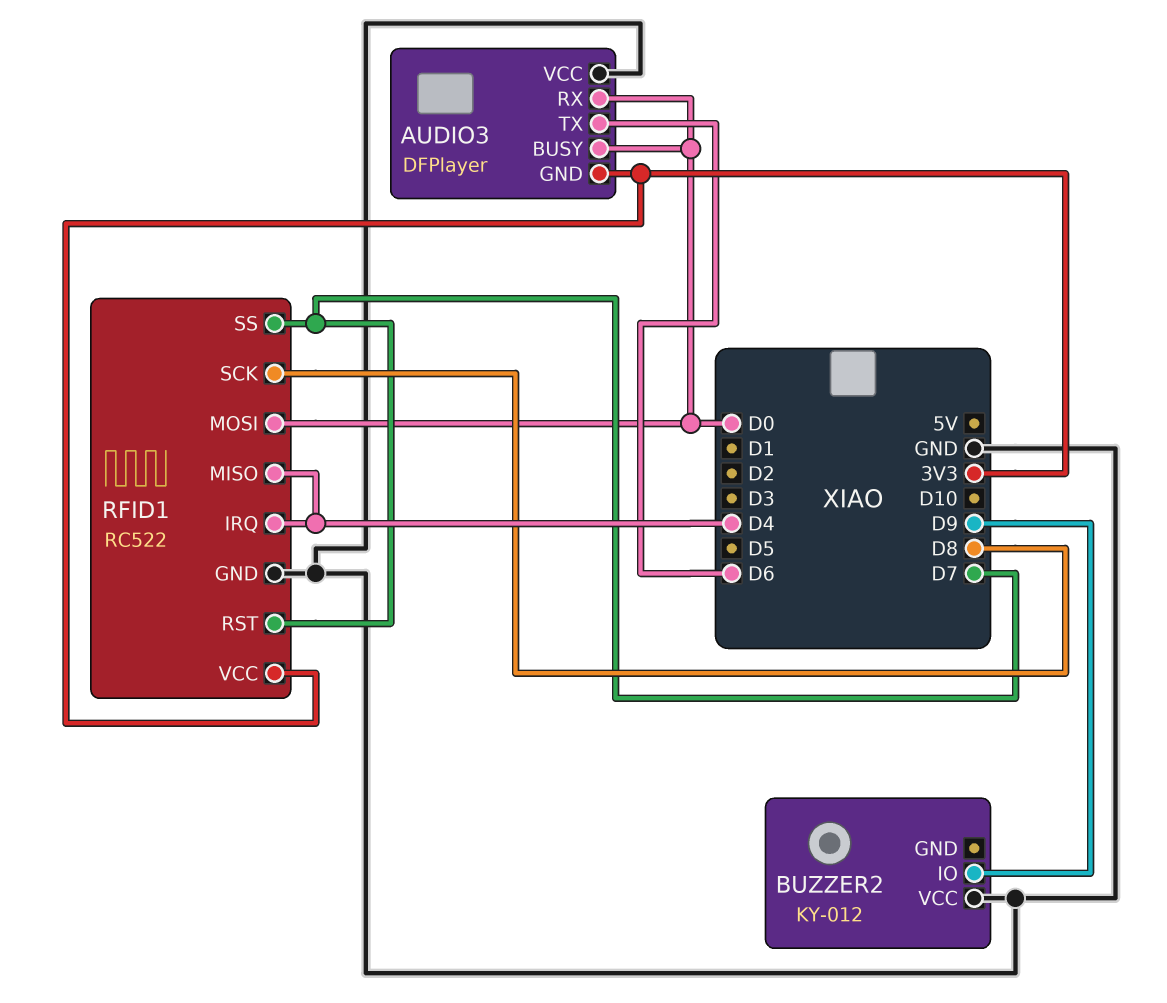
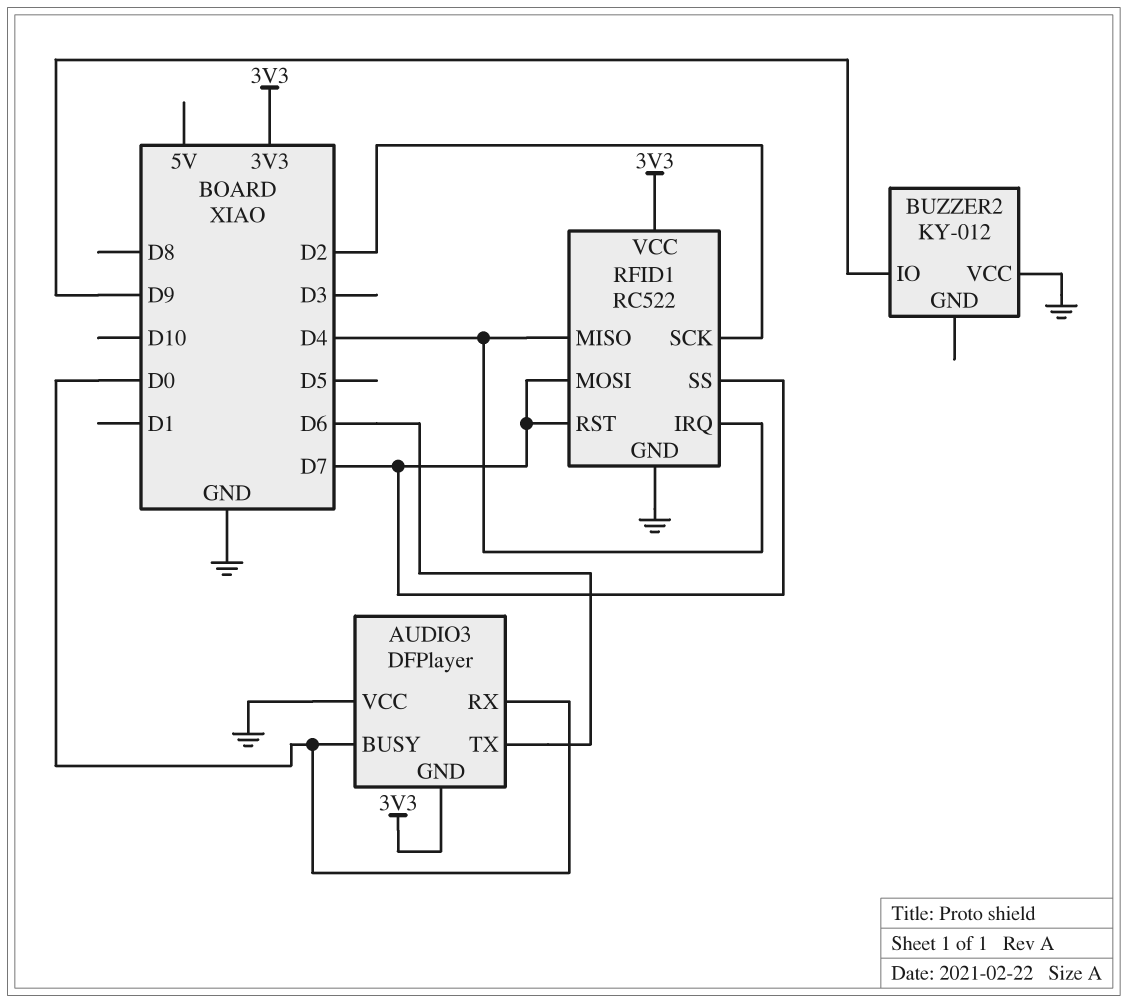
RFID1 pin MOSI: D0 -> D7
RFID1 pin SCK: D8 -> D2

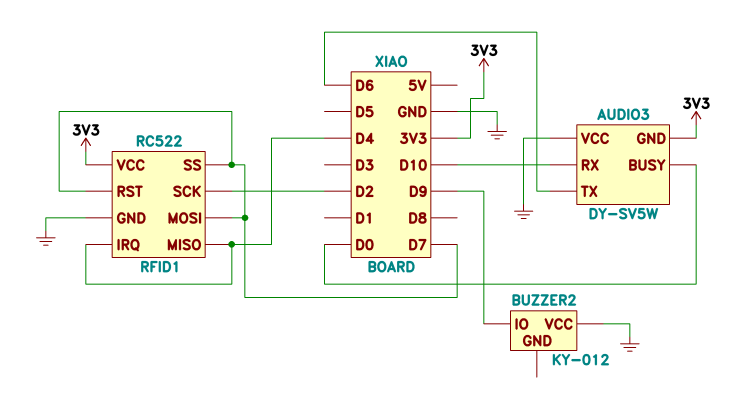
AUDIO3: DFPlayer -> DY-SV5W
AUDIO3 pin RX: D0 -> D10

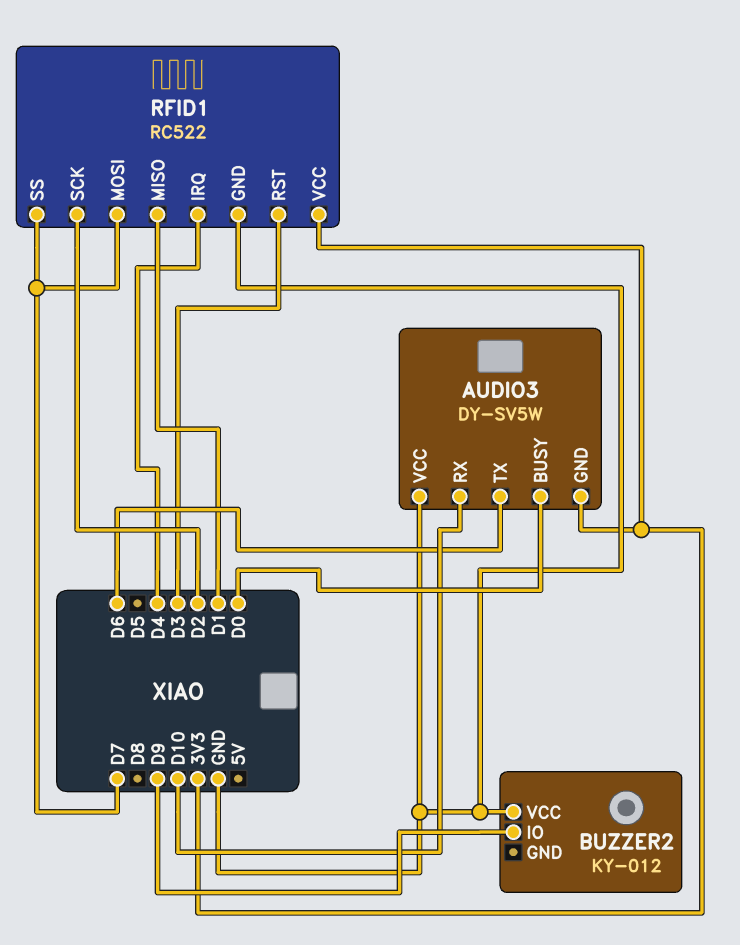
RFID1 pin MISO: D4 -> D1
RFID1 pin RST: D7 -> D3

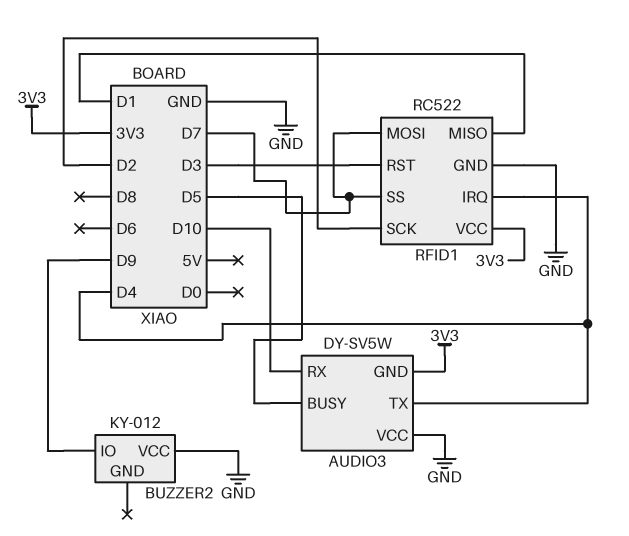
AUDIO3 pin BUSY: D0 -> D5
AUDIO3 pin TX: D6 -> D4

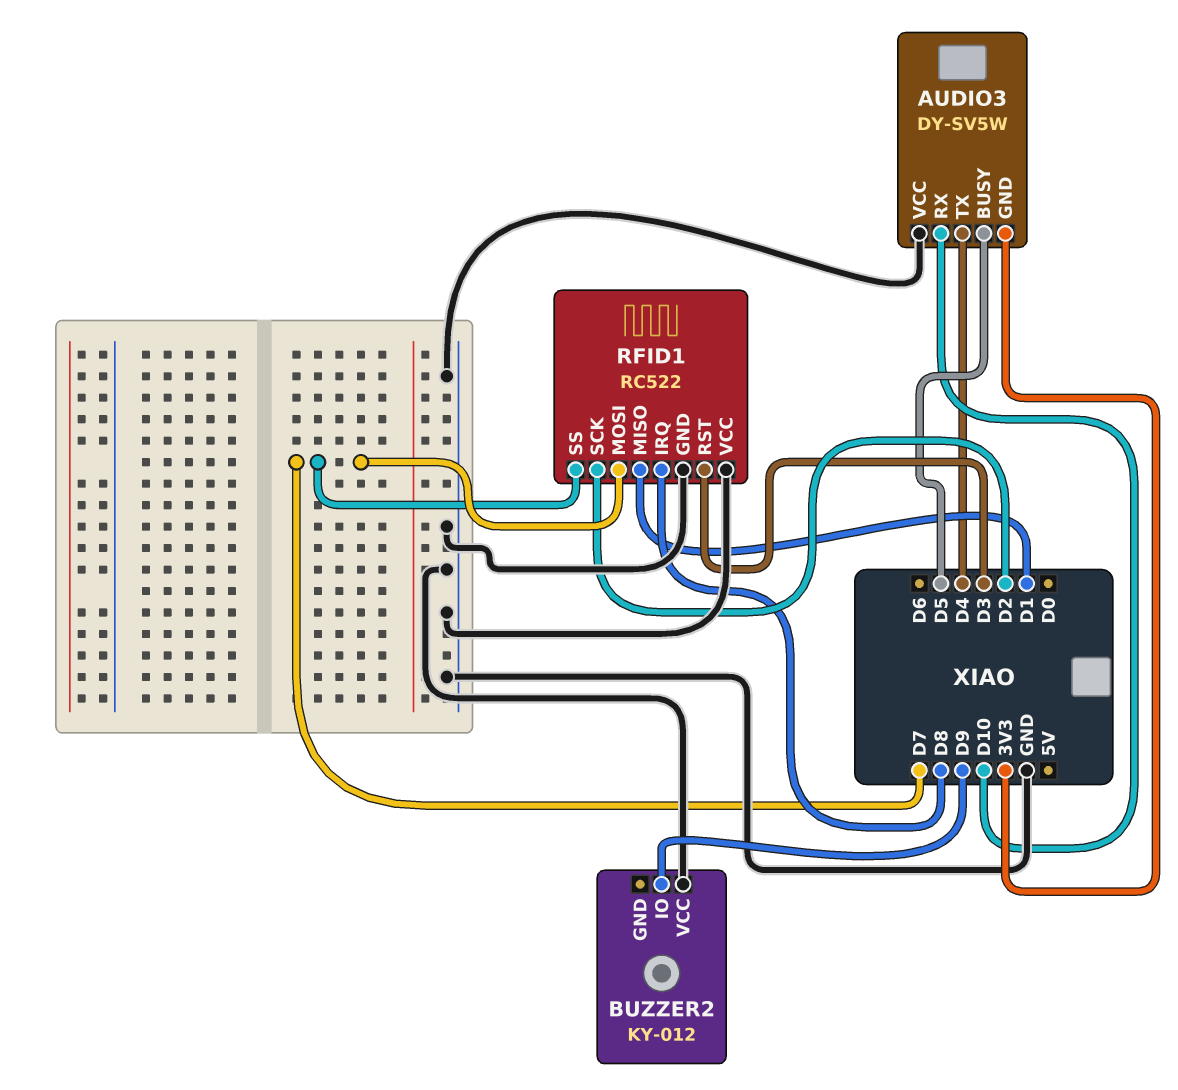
RFID1 pin IRQ: D4 -> D8
RFID1 pin VCC: 3V3 -> GND

